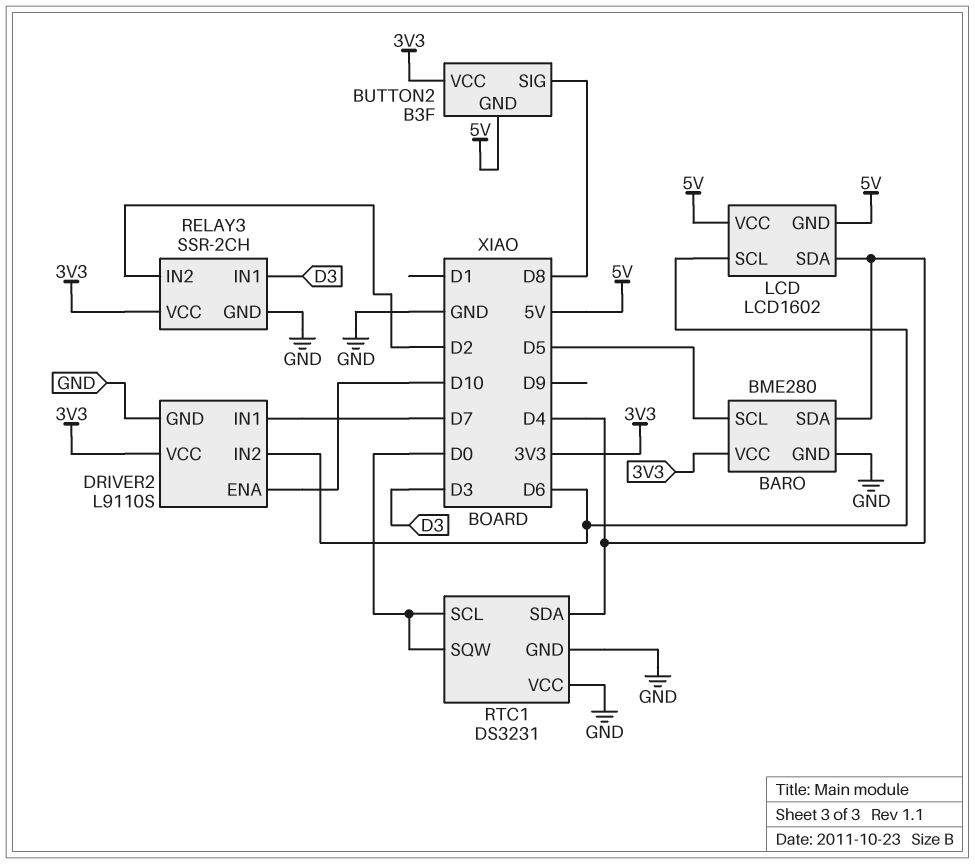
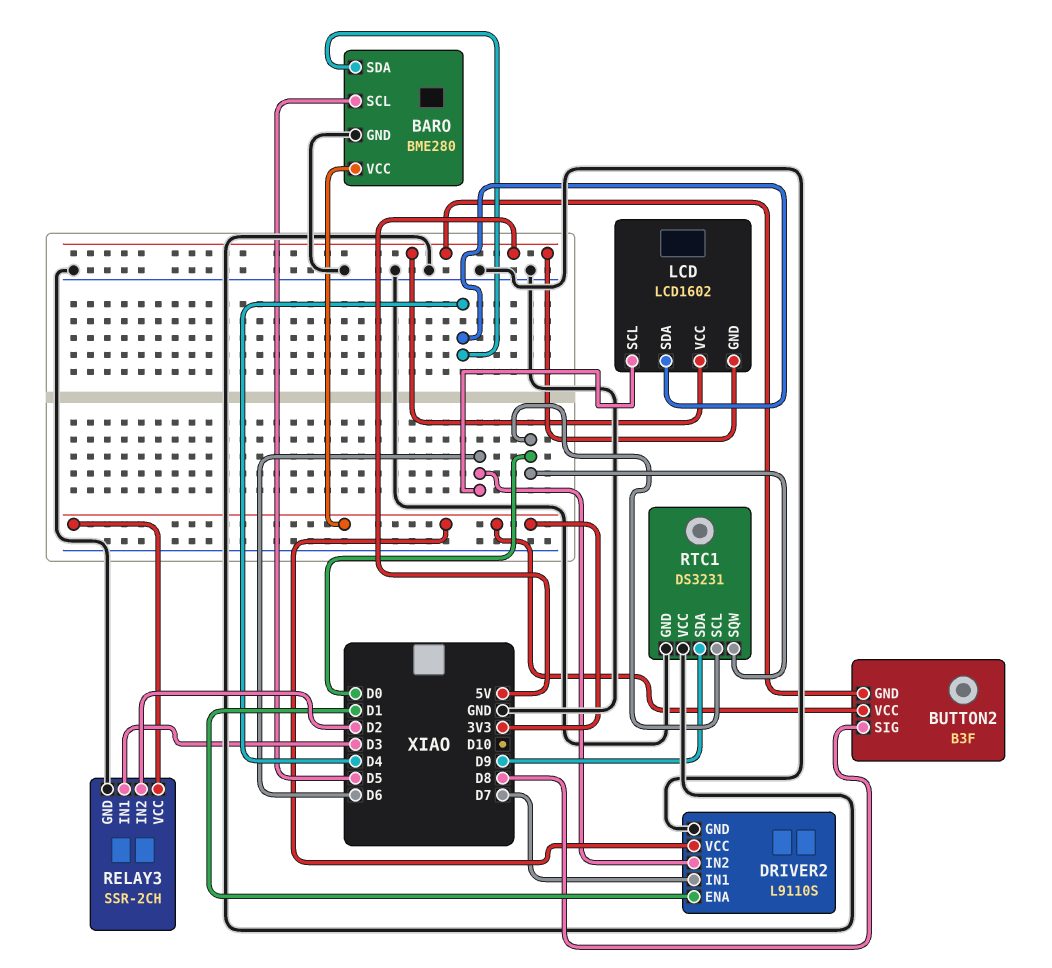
DRIVER2 pin ENA: D10 -> D1
RTC1 pin SDA: D4 -> D9

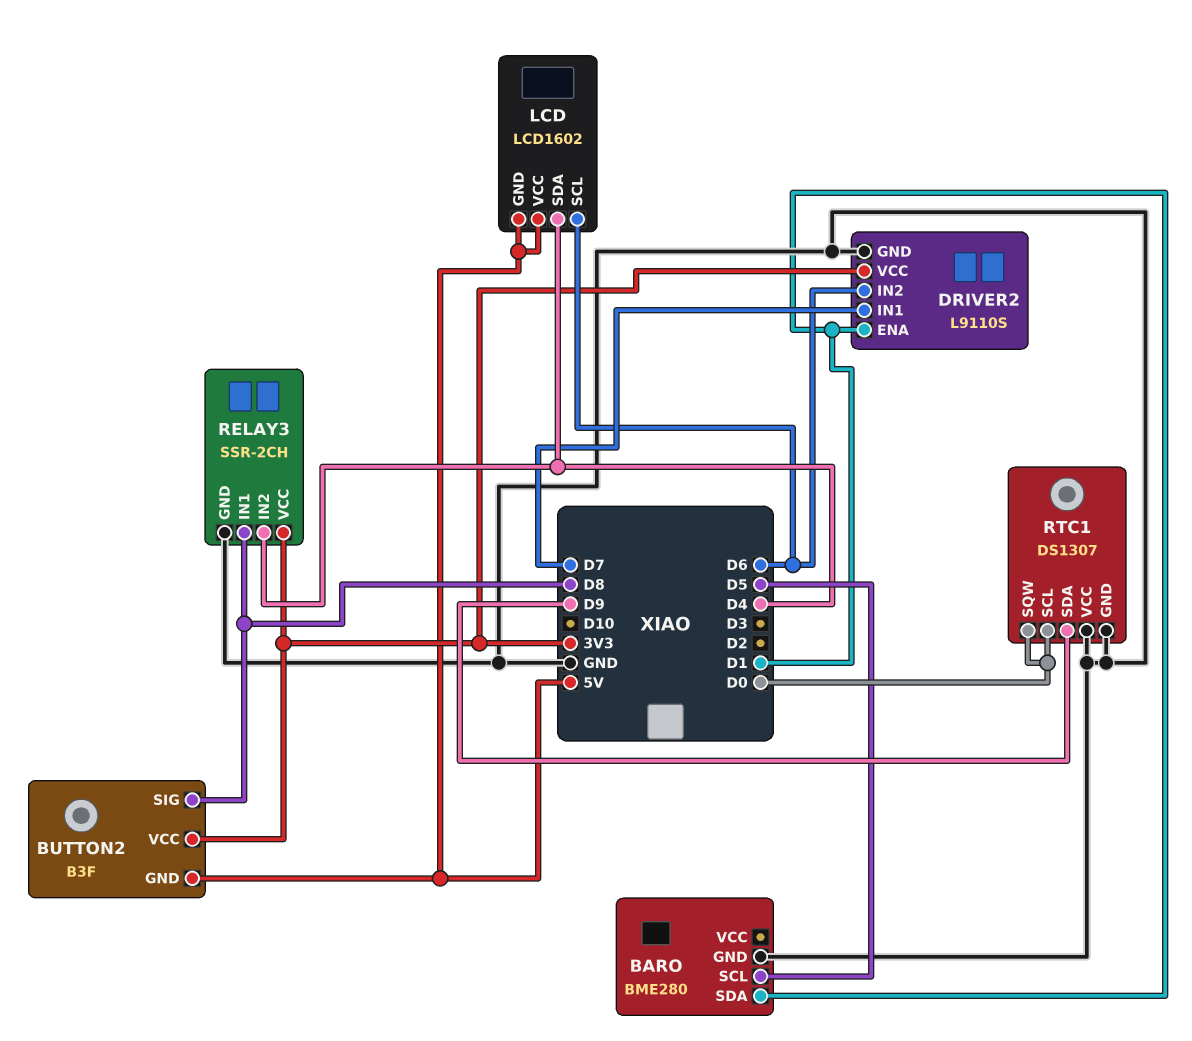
BARO pin SDA: D4 -> D1
BARO pin VCC: 3V3 -> none
RELAY3 pin IN1: D3 -> D8
RELAY3 pin IN2: D2 -> D4
RTC1: DS3231 -> DS1307

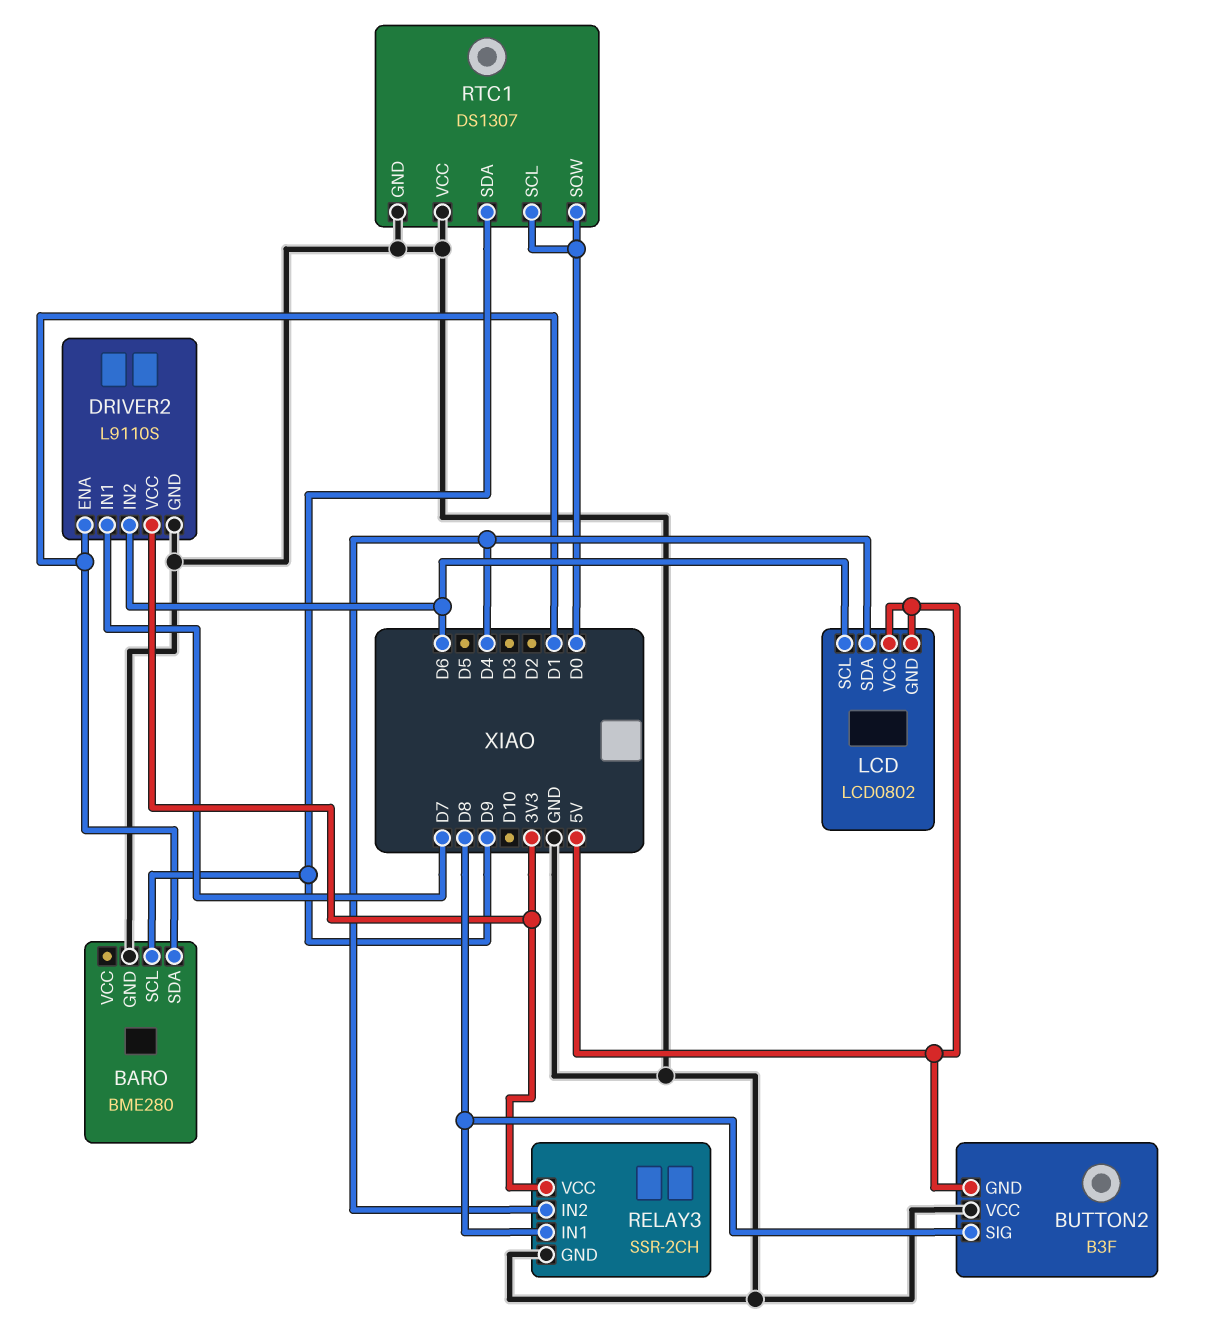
BARO pin SCL: D5 -> D9
BUTTON2 pin VCC: 3V3 -> GND
LCD: LCD1602 -> LCD0802

